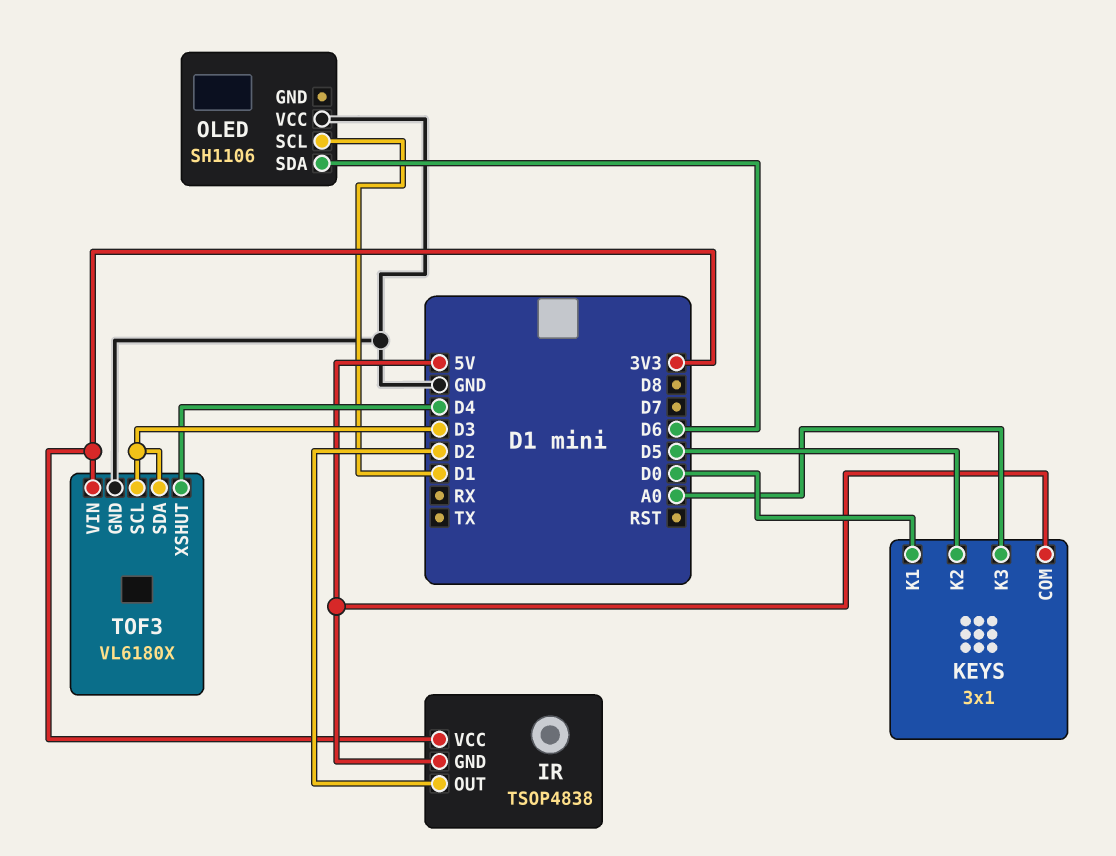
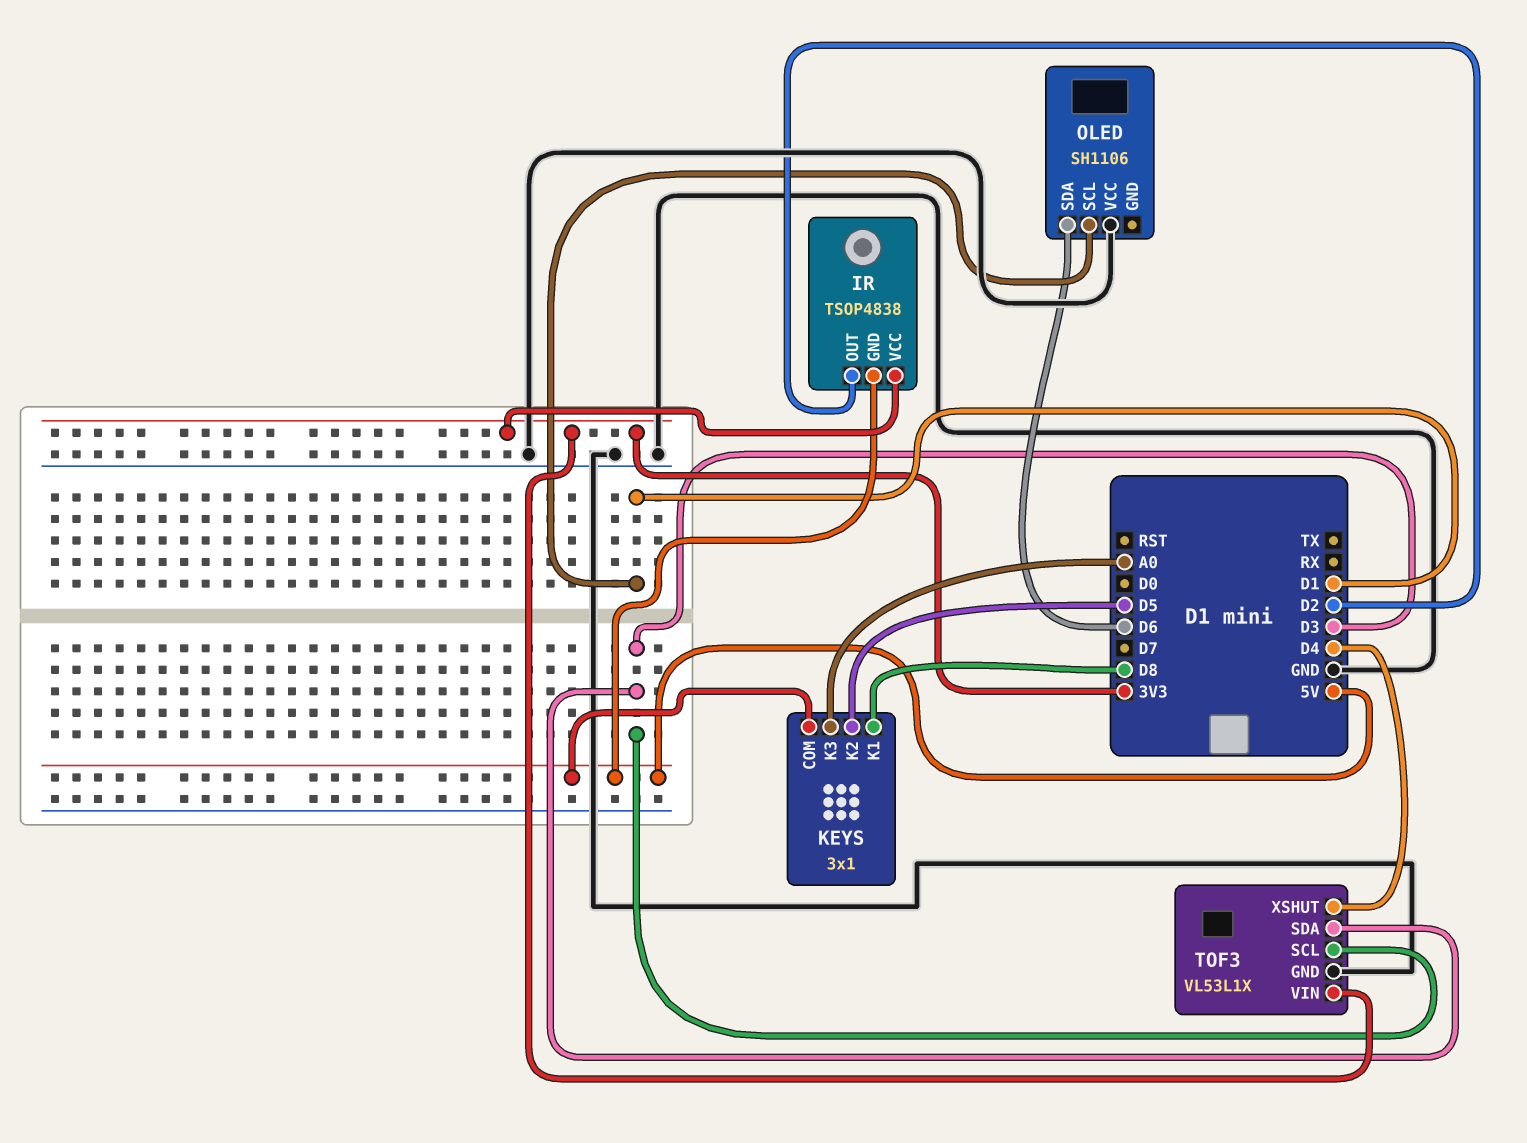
KEYS pin K1: D0 -> D8
TOF3: VL6180X -> VL53L1X

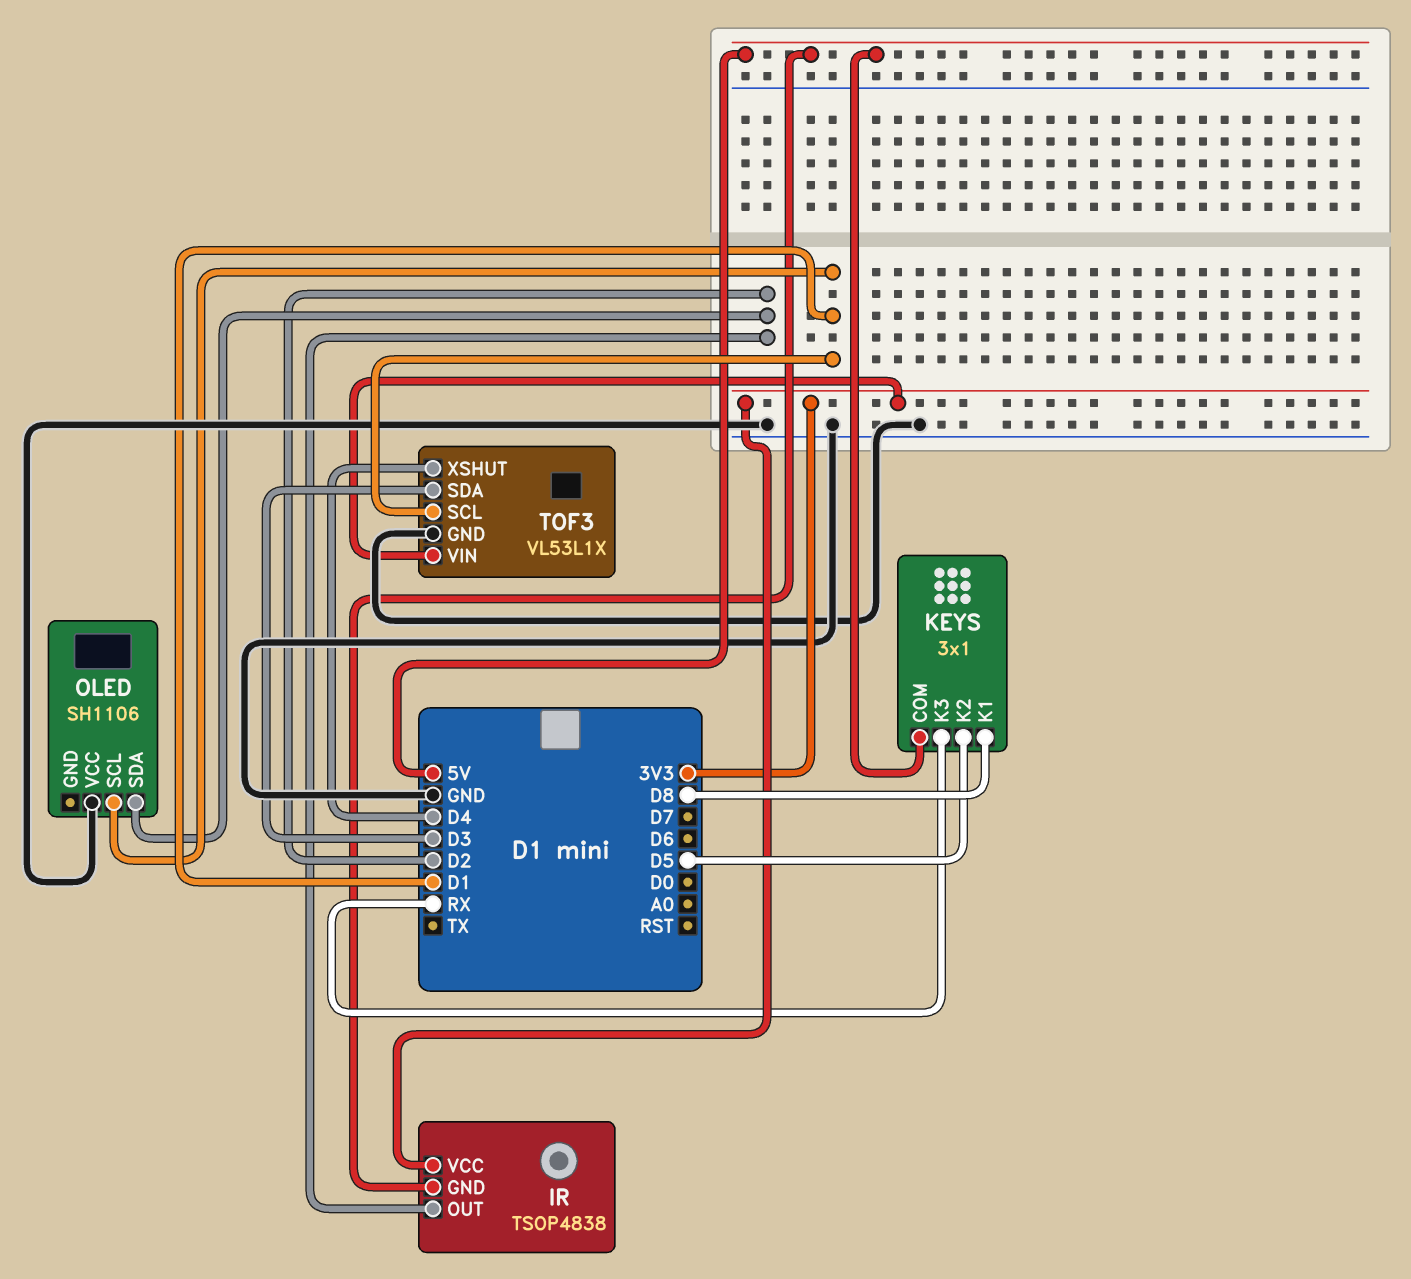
KEYS pin K3: A0 -> RX
OLED pin SDA: D6 -> D2
TOF3 pin SCL: D3 -> D1

